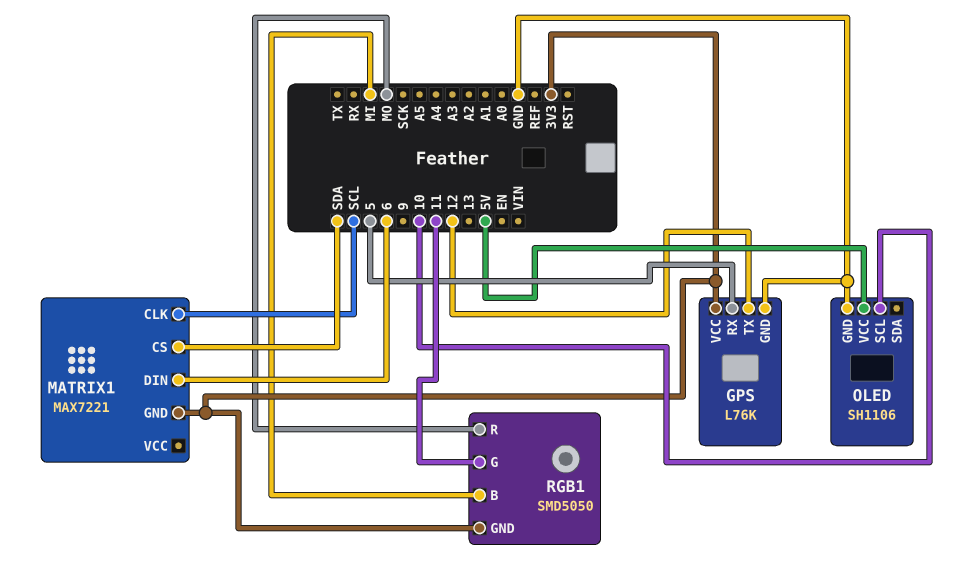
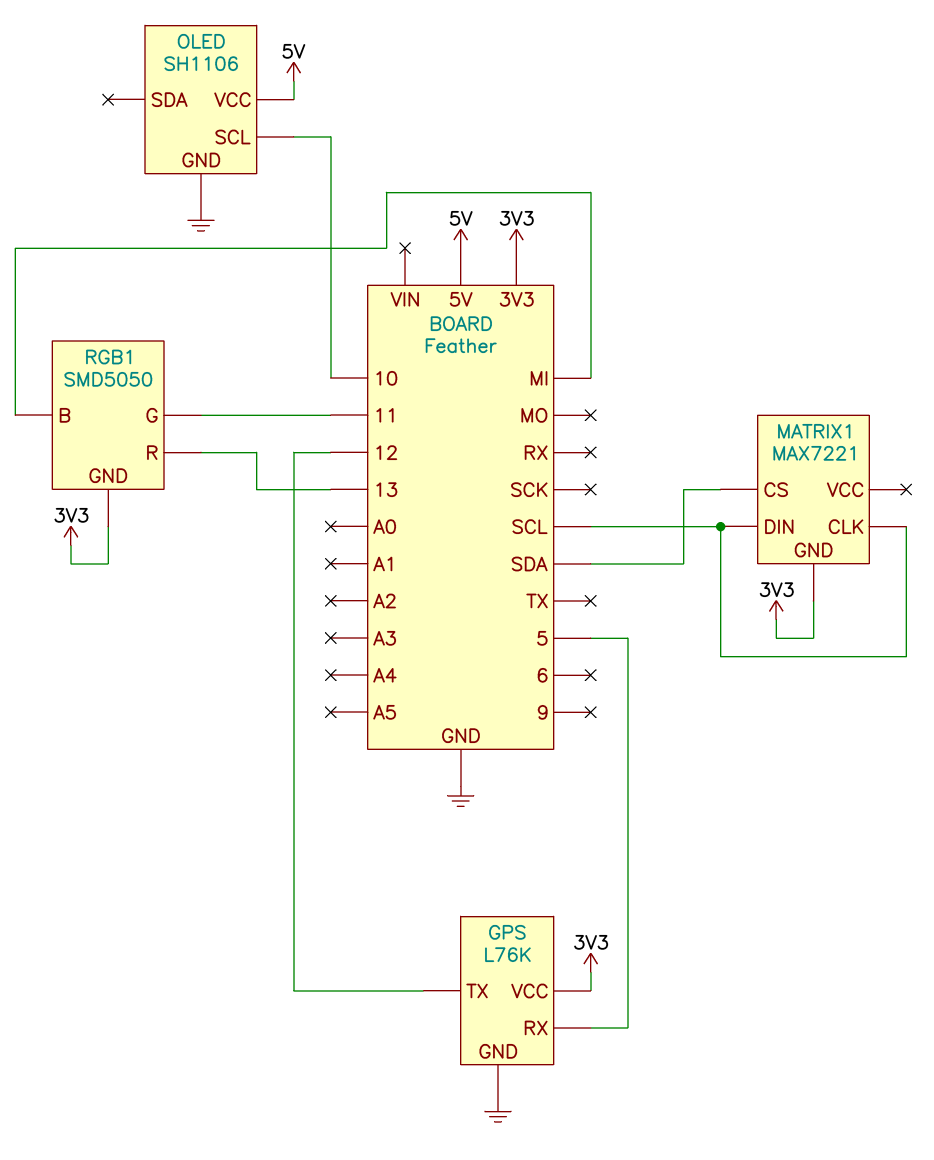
MATRIX1 pin DIN: 6 -> SCL
RGB1 pin R: MO -> 13

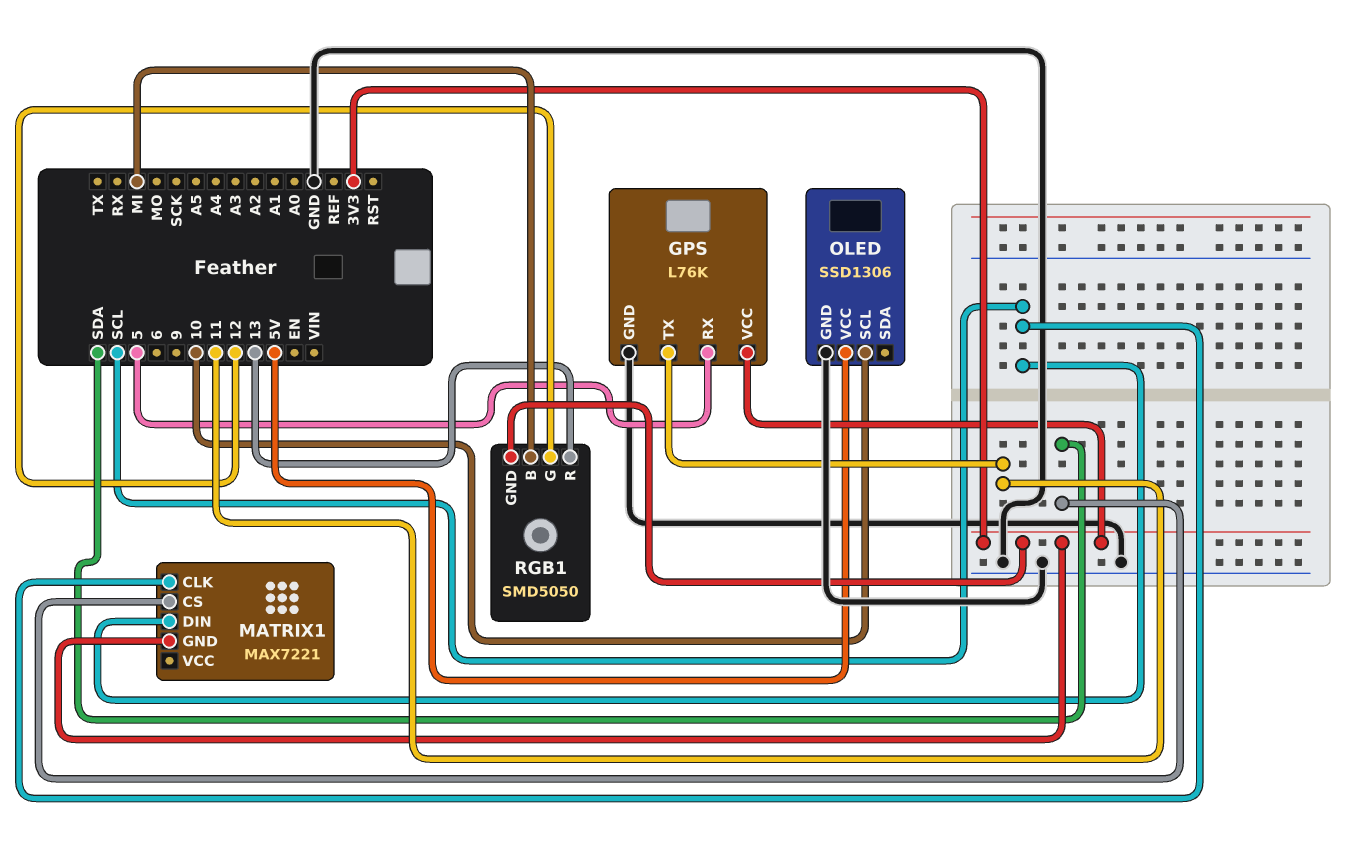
GPS pin TX: 12 -> 11
OLED: SH1106 -> SSD1306
RGB1 pin G: 11 -> 12

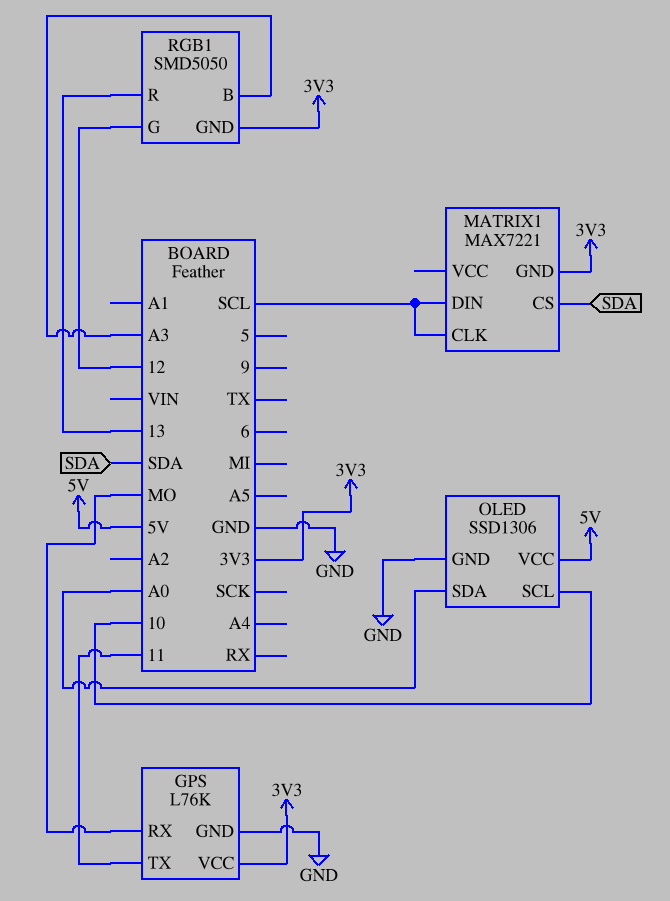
GPS pin RX: 5 -> MO
OLED pin SDA: none -> A0
RGB1 pin B: MI -> A3

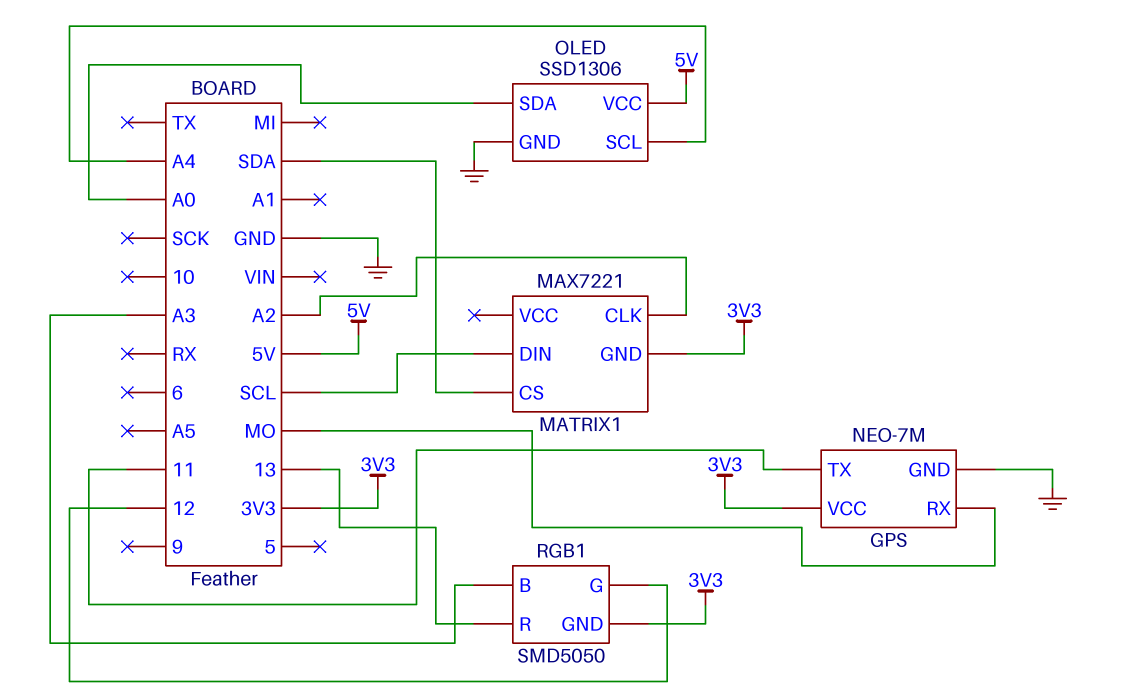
GPS: L76K -> NEO-7M
MATRIX1 pin CLK: SCL -> A2
OLED pin SCL: 10 -> A4

